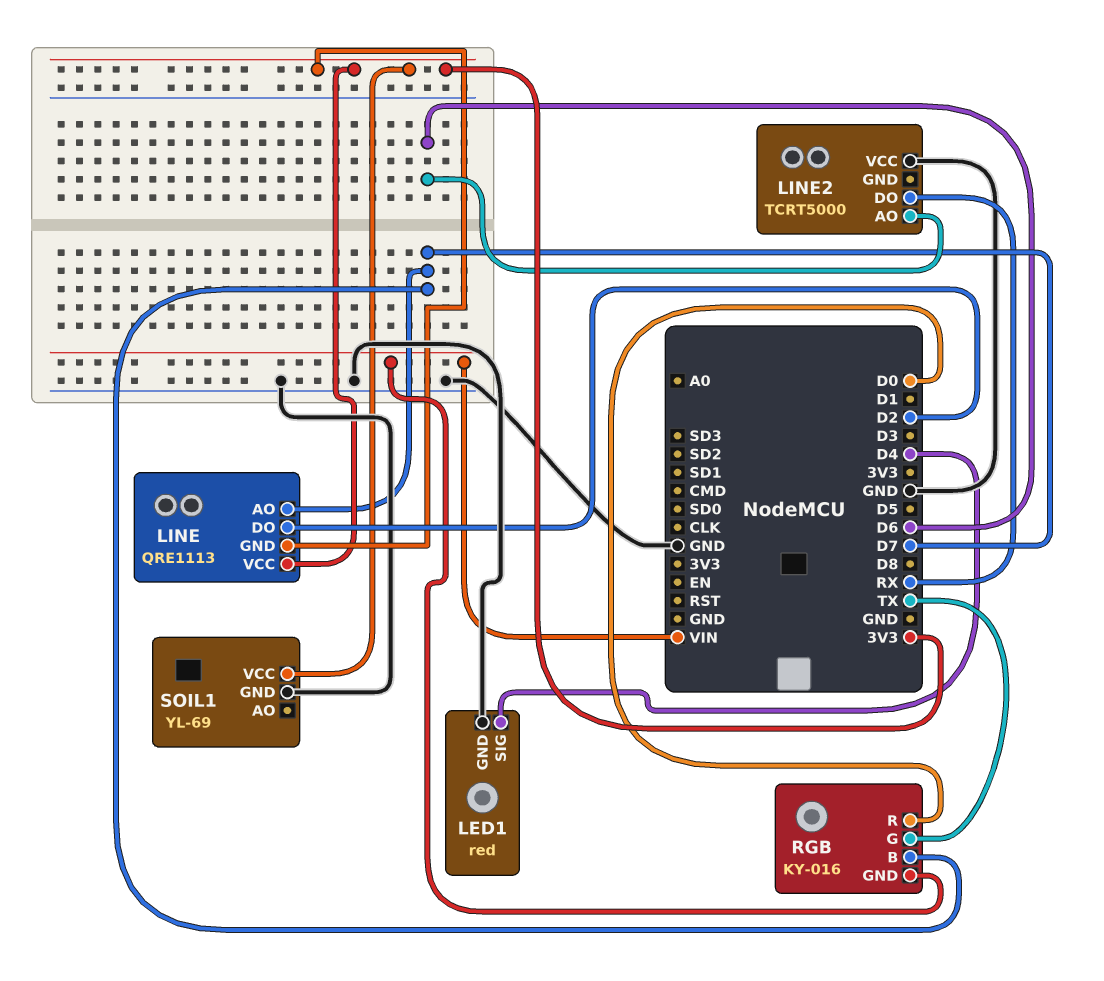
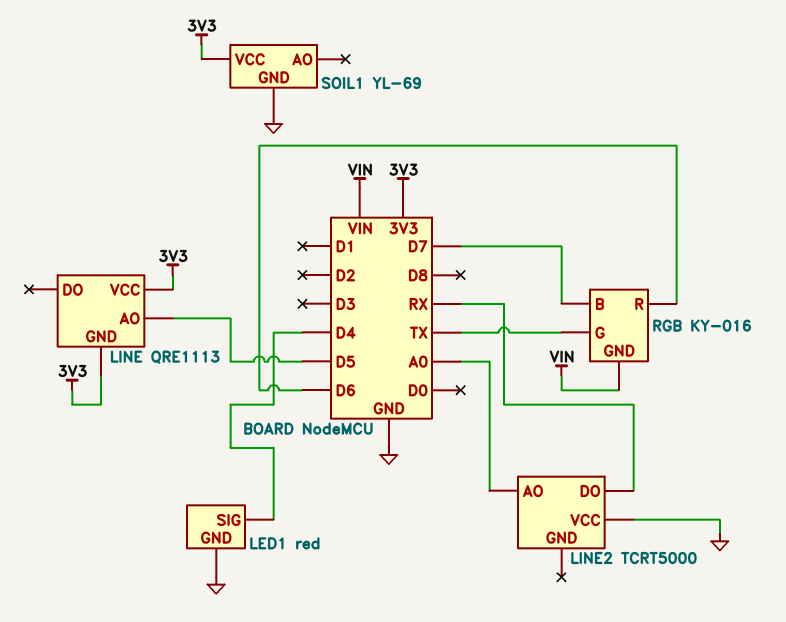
LINE pin AO: D7 -> D5
LINE pin DO: D2 -> none
LINE2 pin AO: D6 -> A0
RGB pin R: D0 -> D6

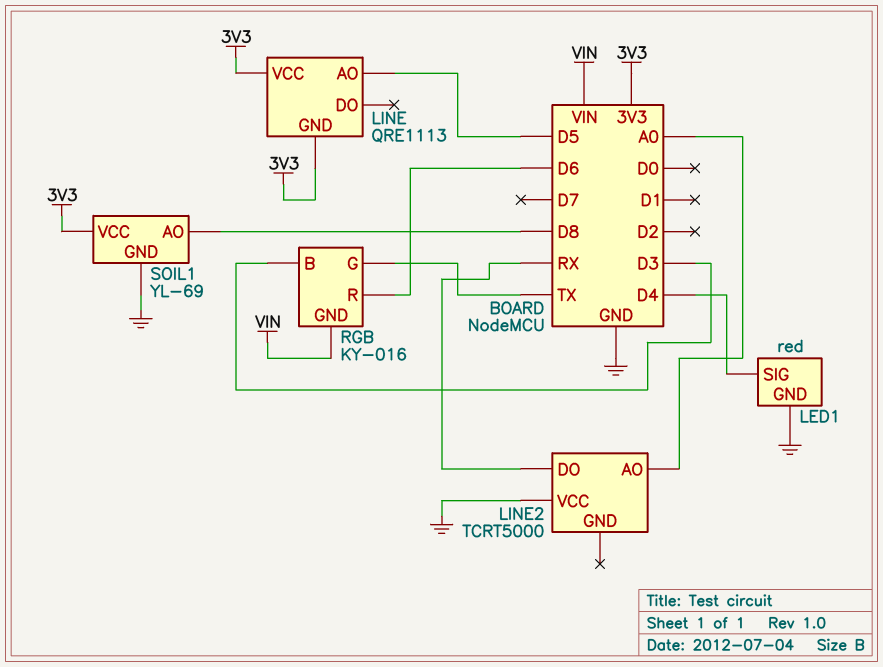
RGB pin B: D7 -> D3
SOIL1 pin AO: none -> D8

